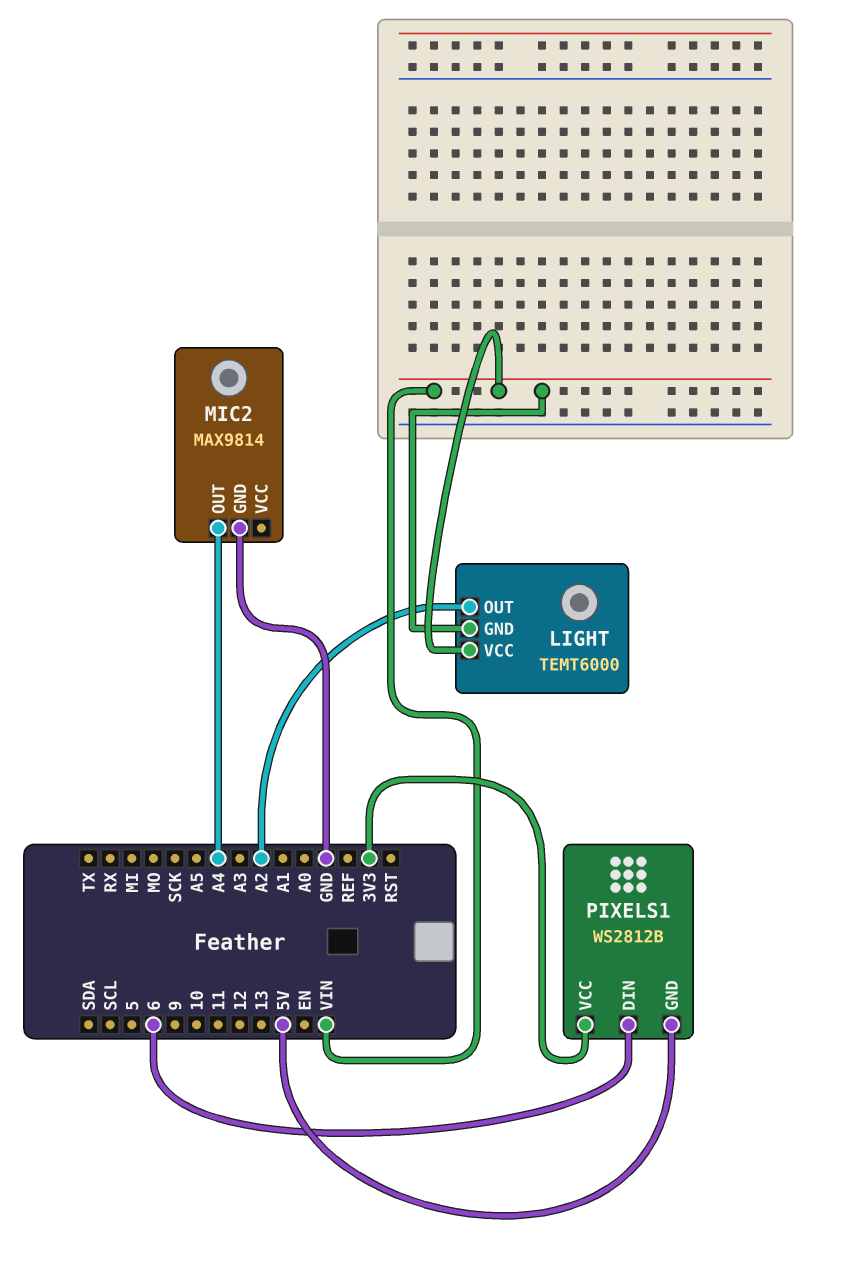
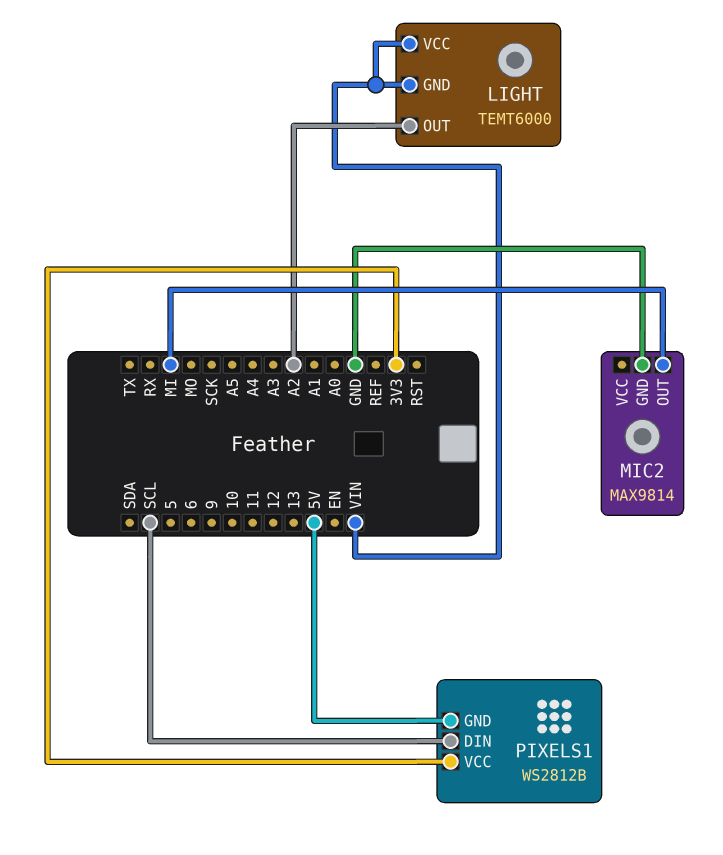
MIC2 pin OUT: A4 -> MI
PIXELS1 pin DIN: 6 -> SCL

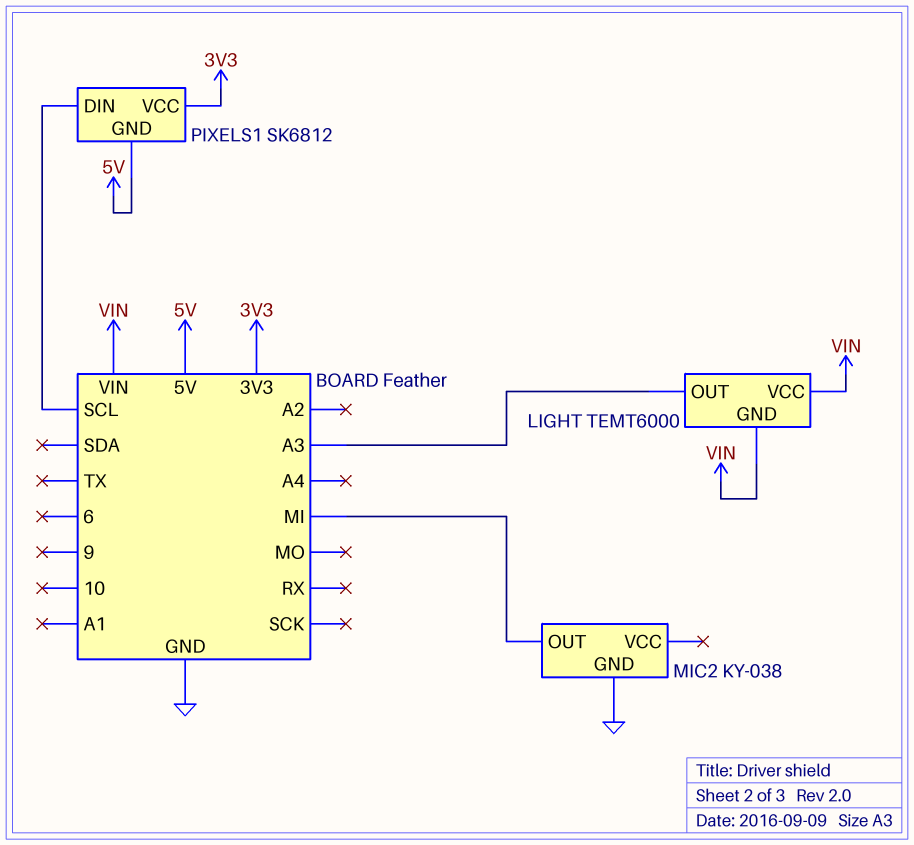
LIGHT pin OUT: A2 -> A3
MIC2: MAX9814 -> KY-038
PIXELS1: WS2812B -> SK6812

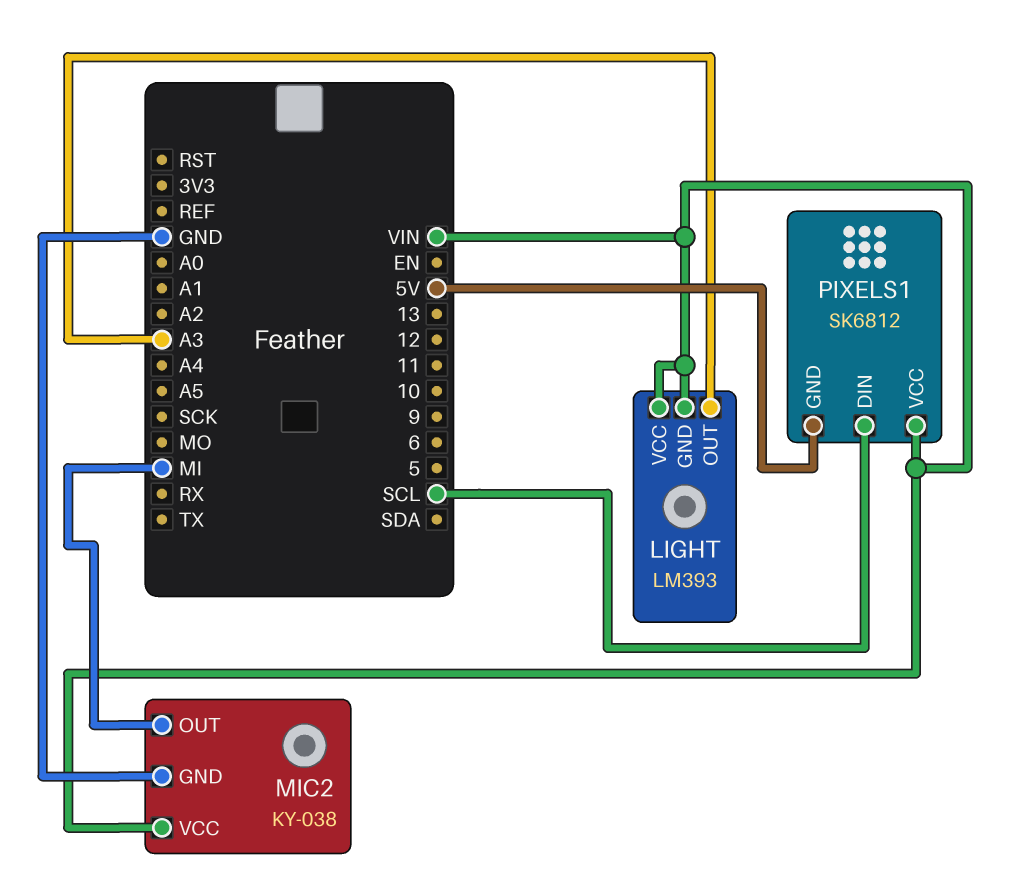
LIGHT: TEMT6000 -> LM393
MIC2 pin VCC: none -> VIN
PIXELS1 pin VCC: 3V3 -> VIN

